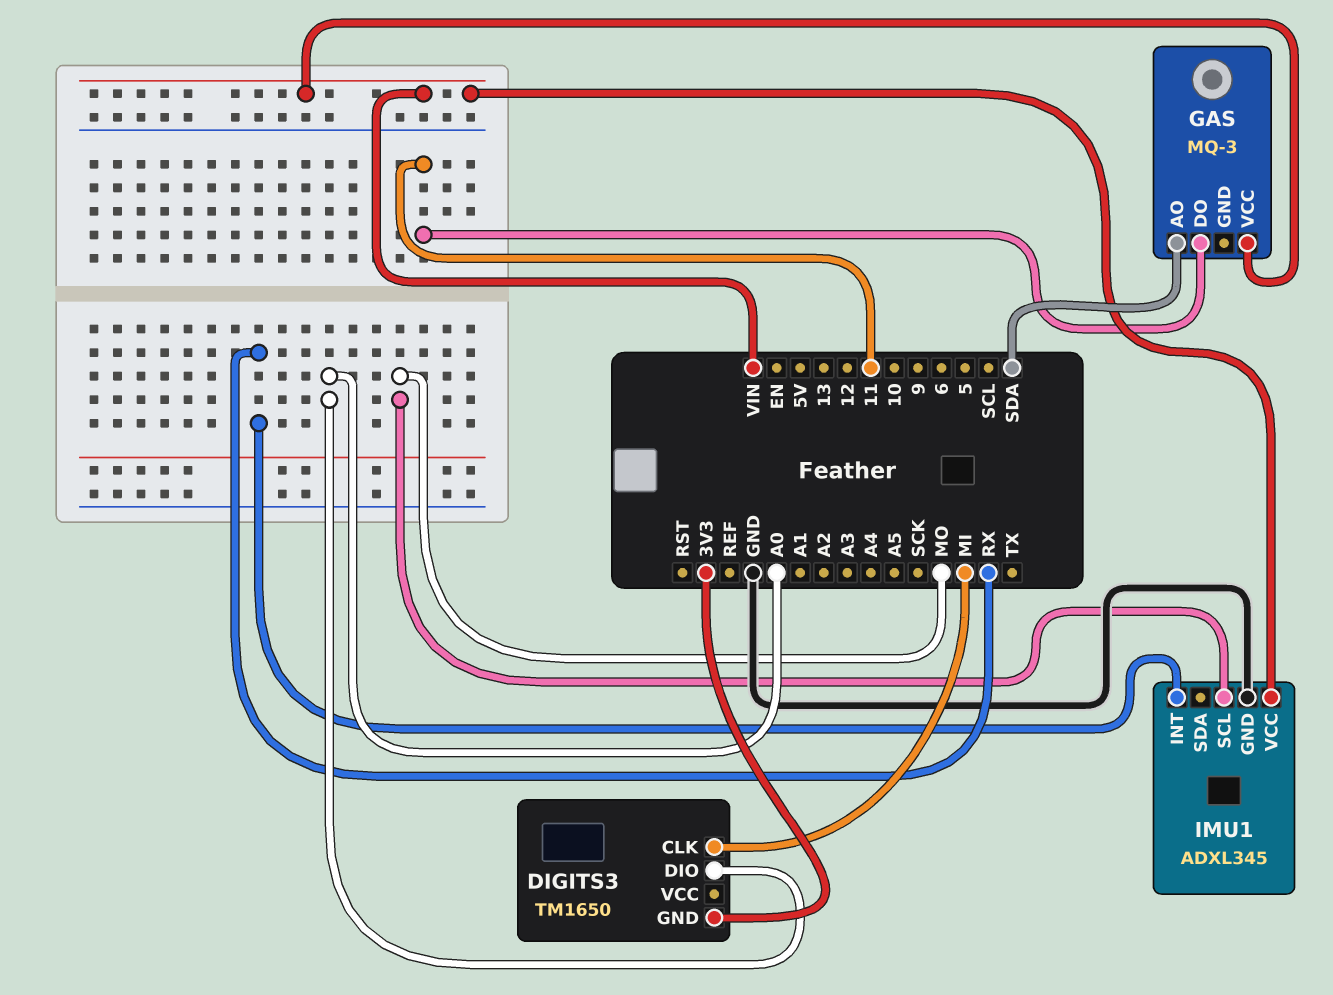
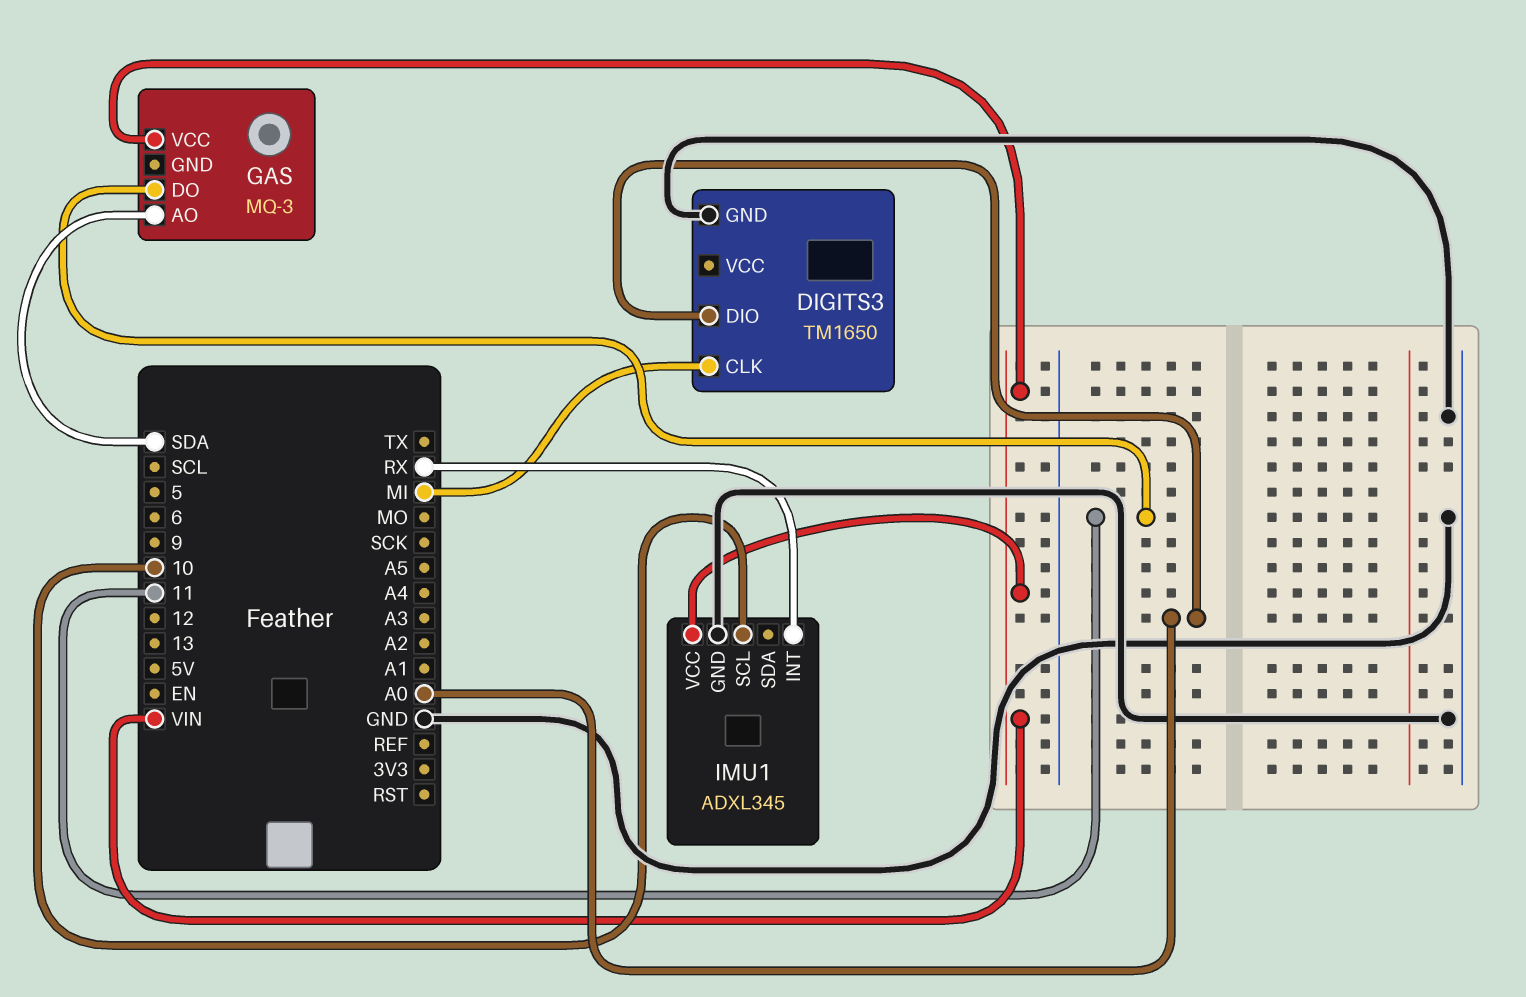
DIGITS3 pin GND: 3V3 -> GND
IMU1 pin SCL: MO -> 10

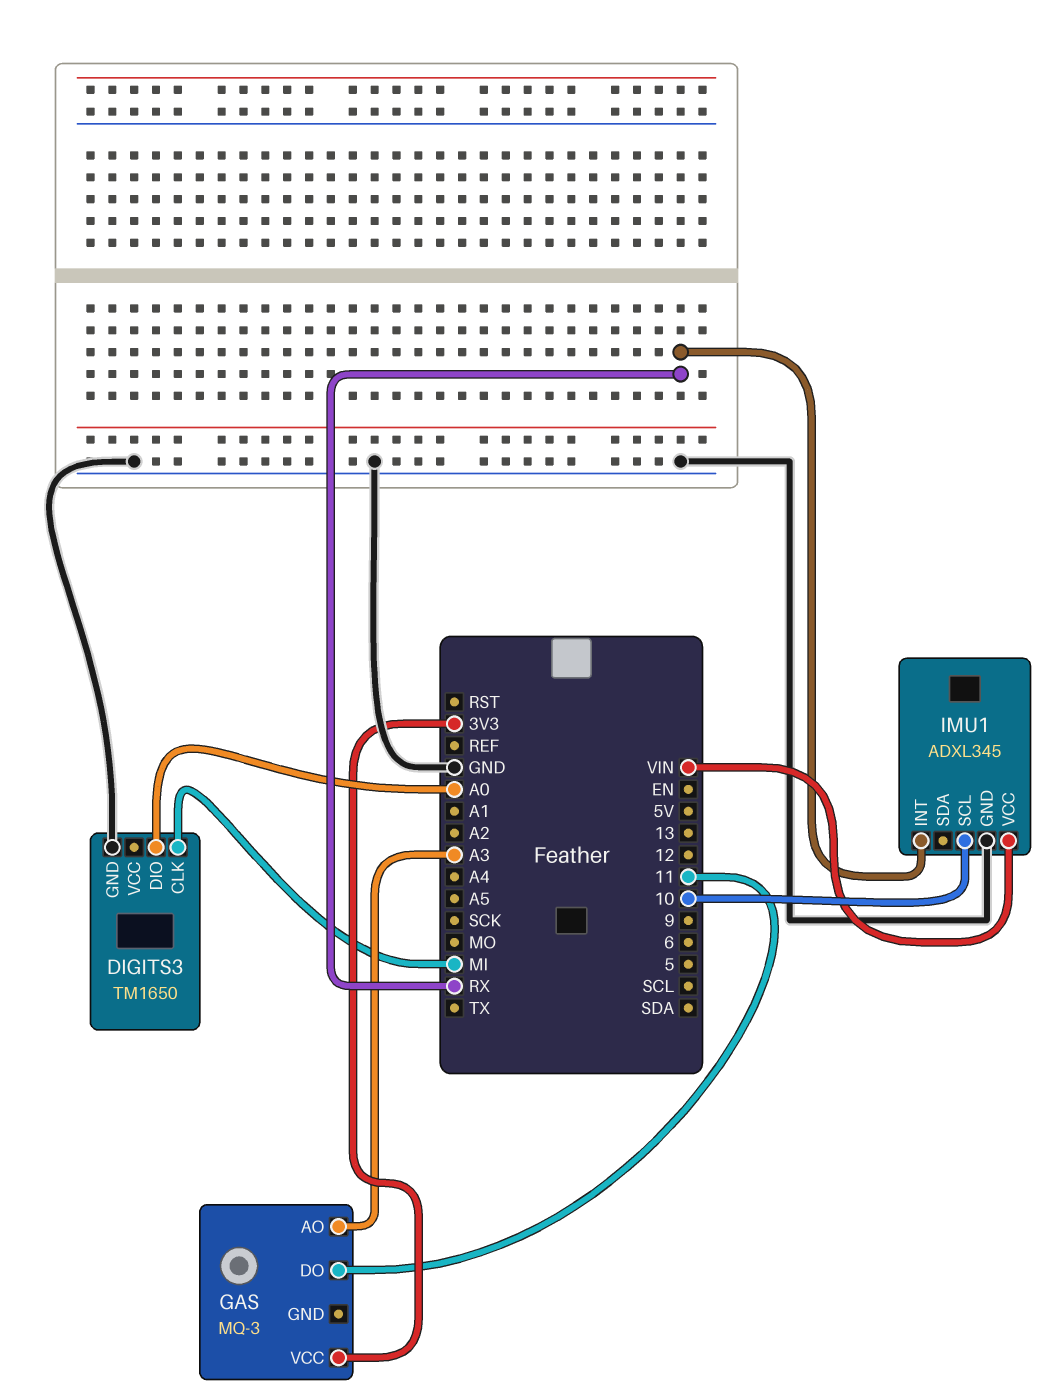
GAS pin AO: SDA -> A3
GAS pin VCC: VIN -> 3V3

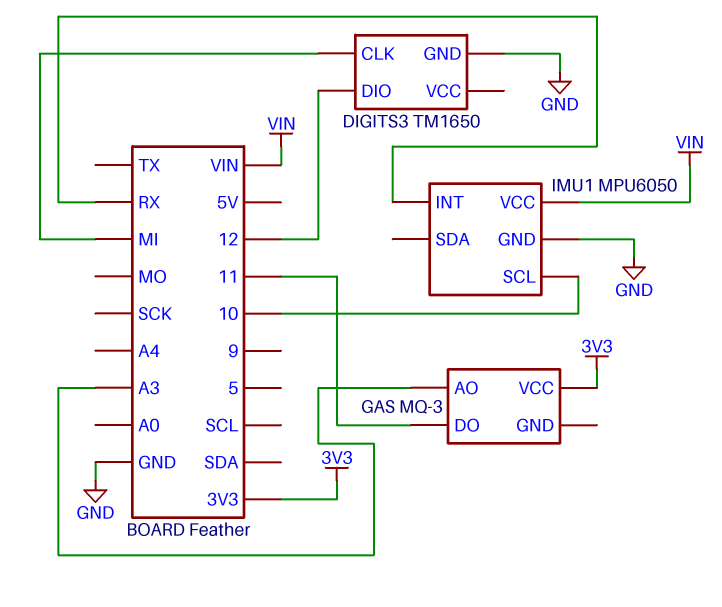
DIGITS3 pin DIO: A0 -> 12
IMU1: ADXL345 -> MPU6050

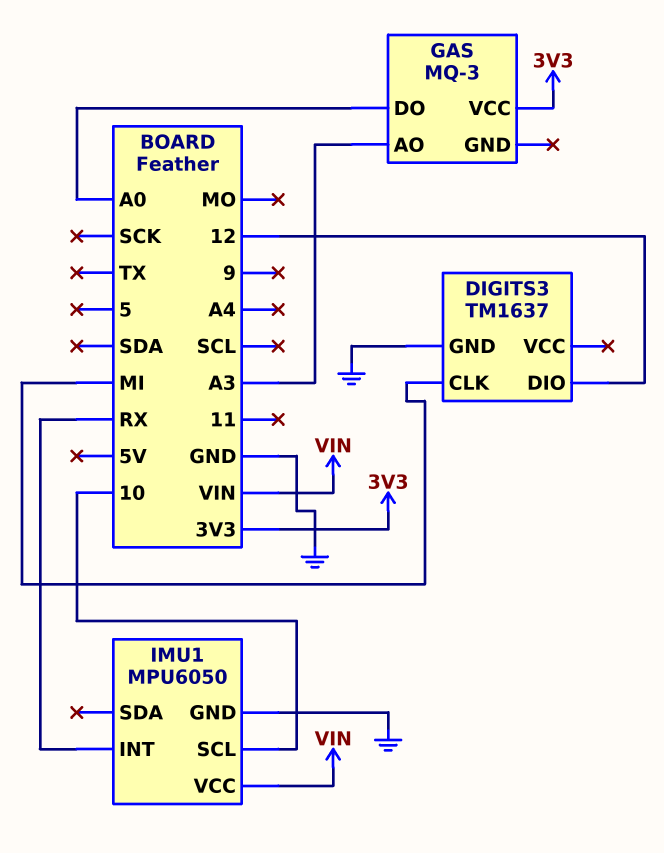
DIGITS3: TM1650 -> TM1637
GAS pin DO: 11 -> A0

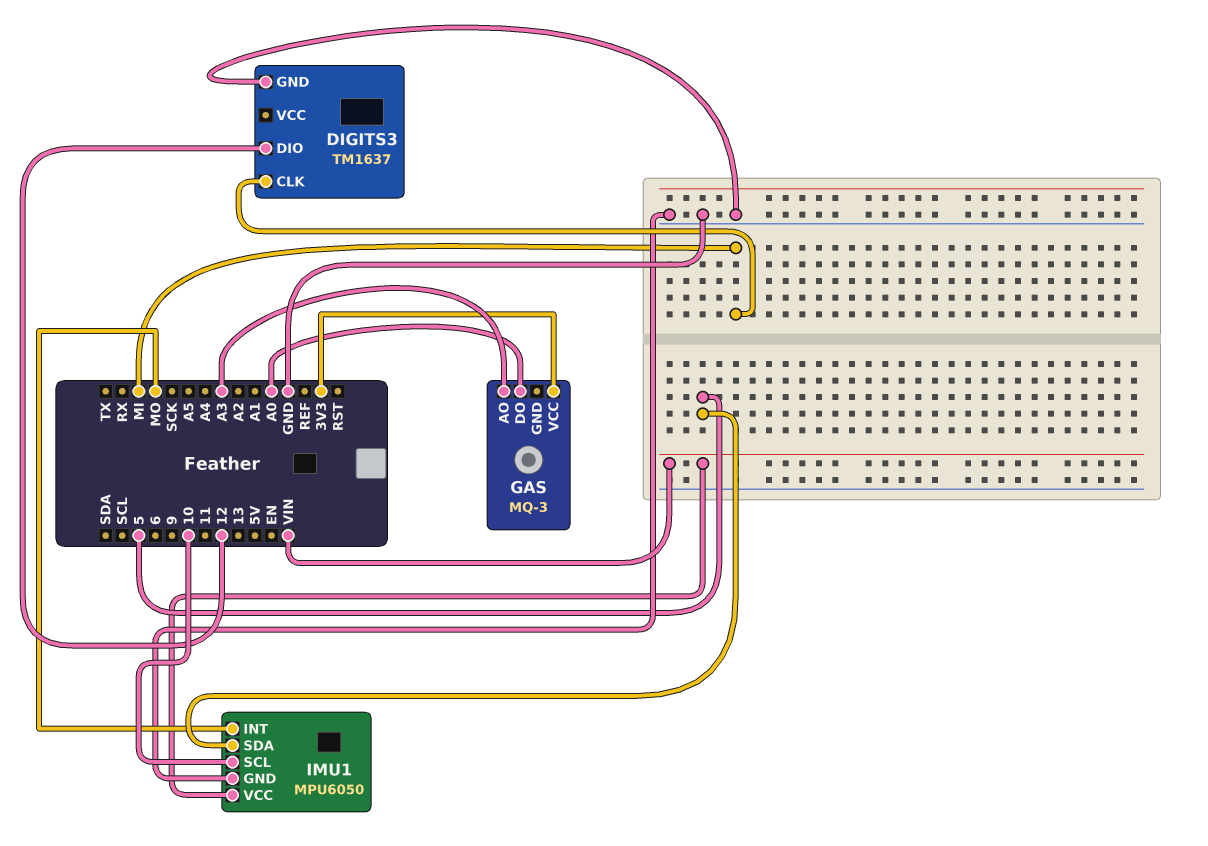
IMU1 pin INT: RX -> MO
IMU1 pin SDA: none -> 5

